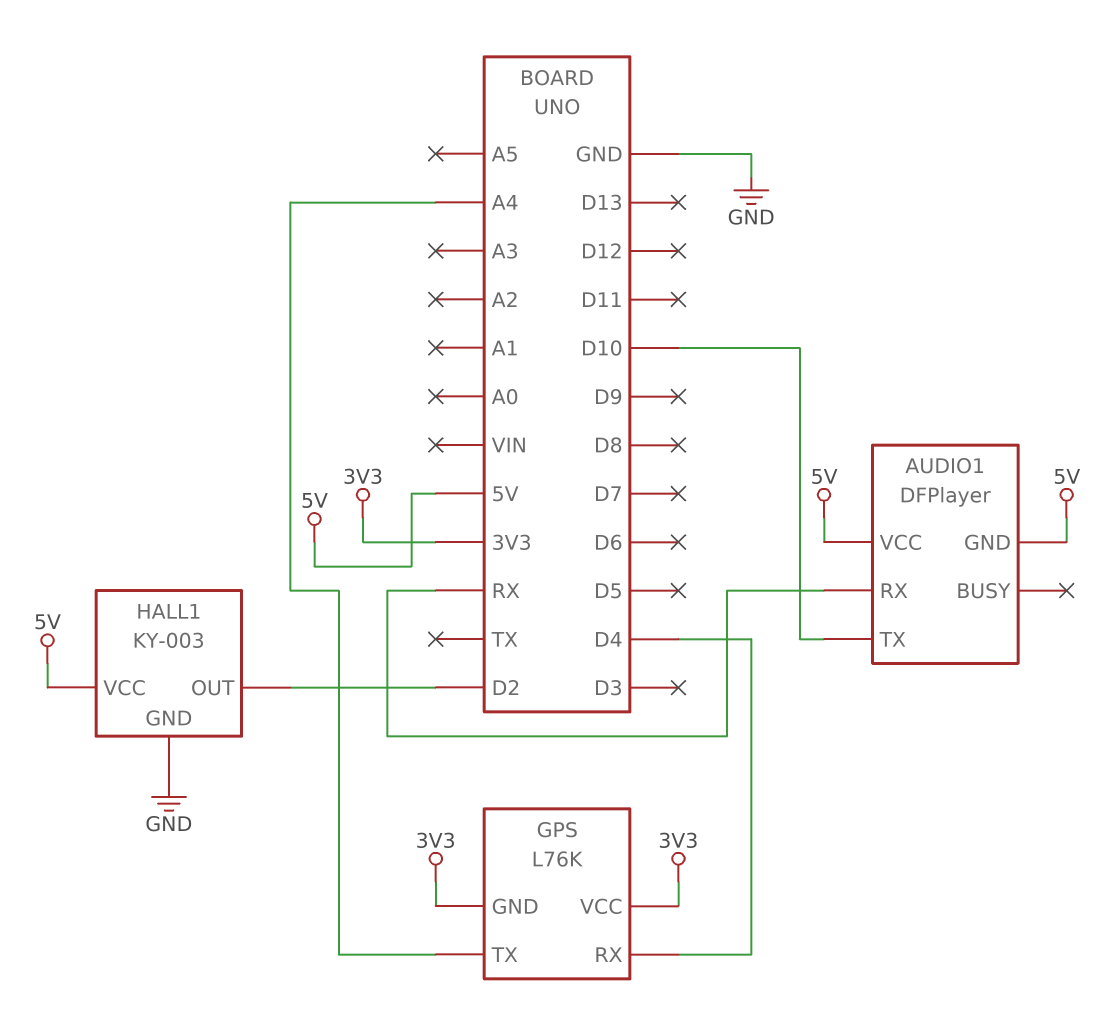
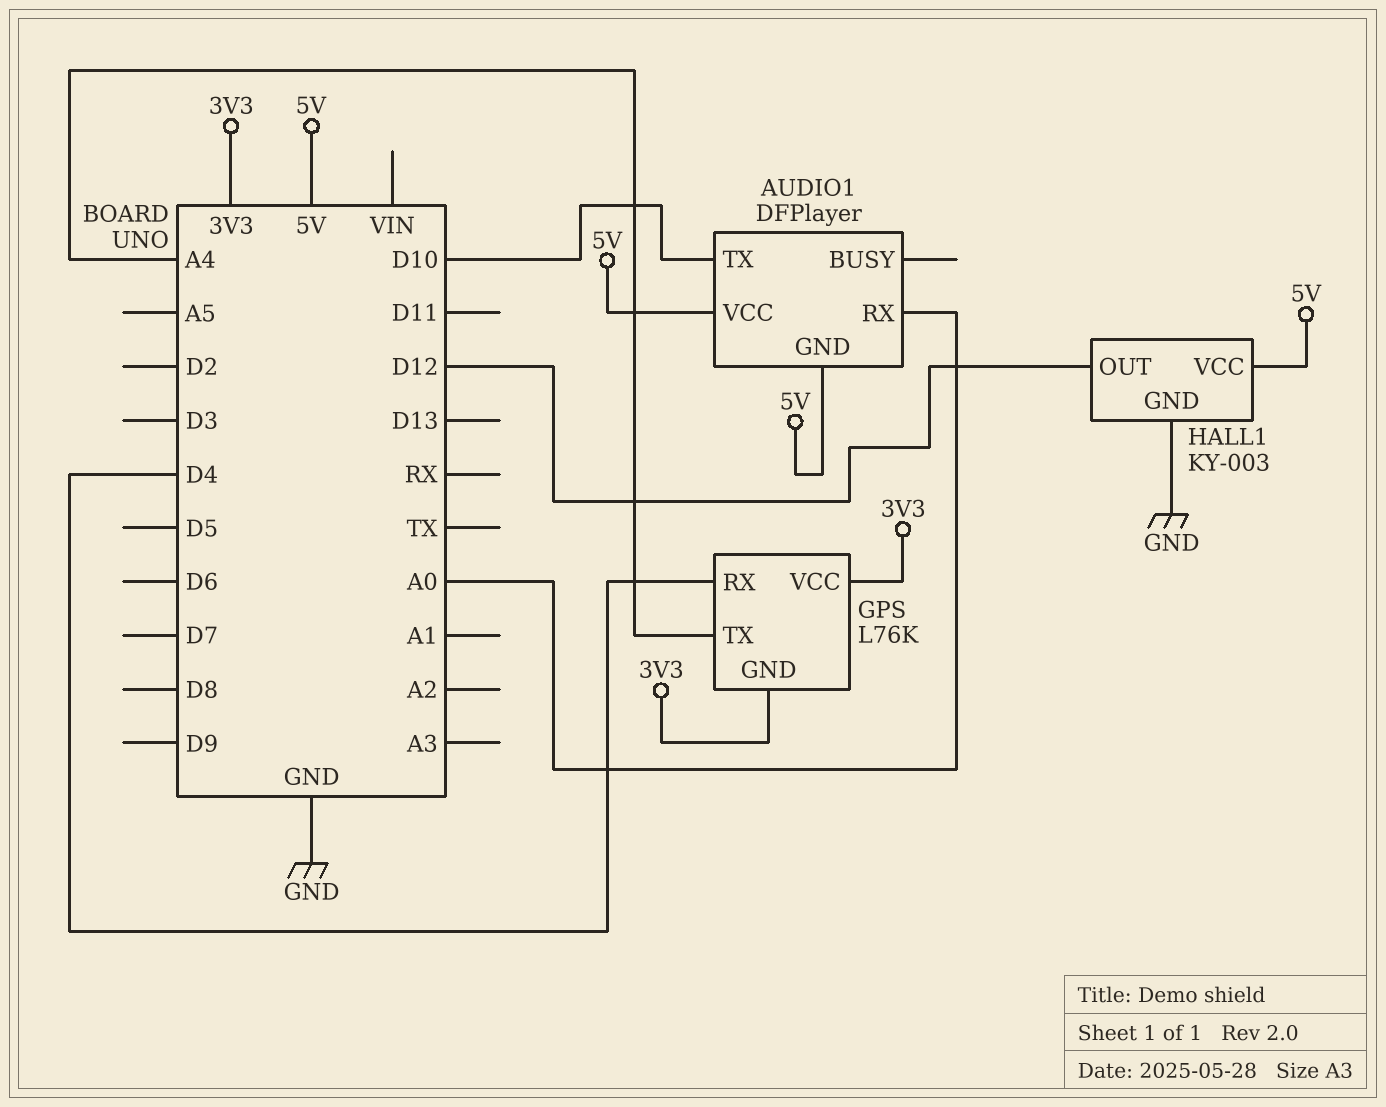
AUDIO1 pin RX: RX -> A0
HALL1 pin OUT: D2 -> D12

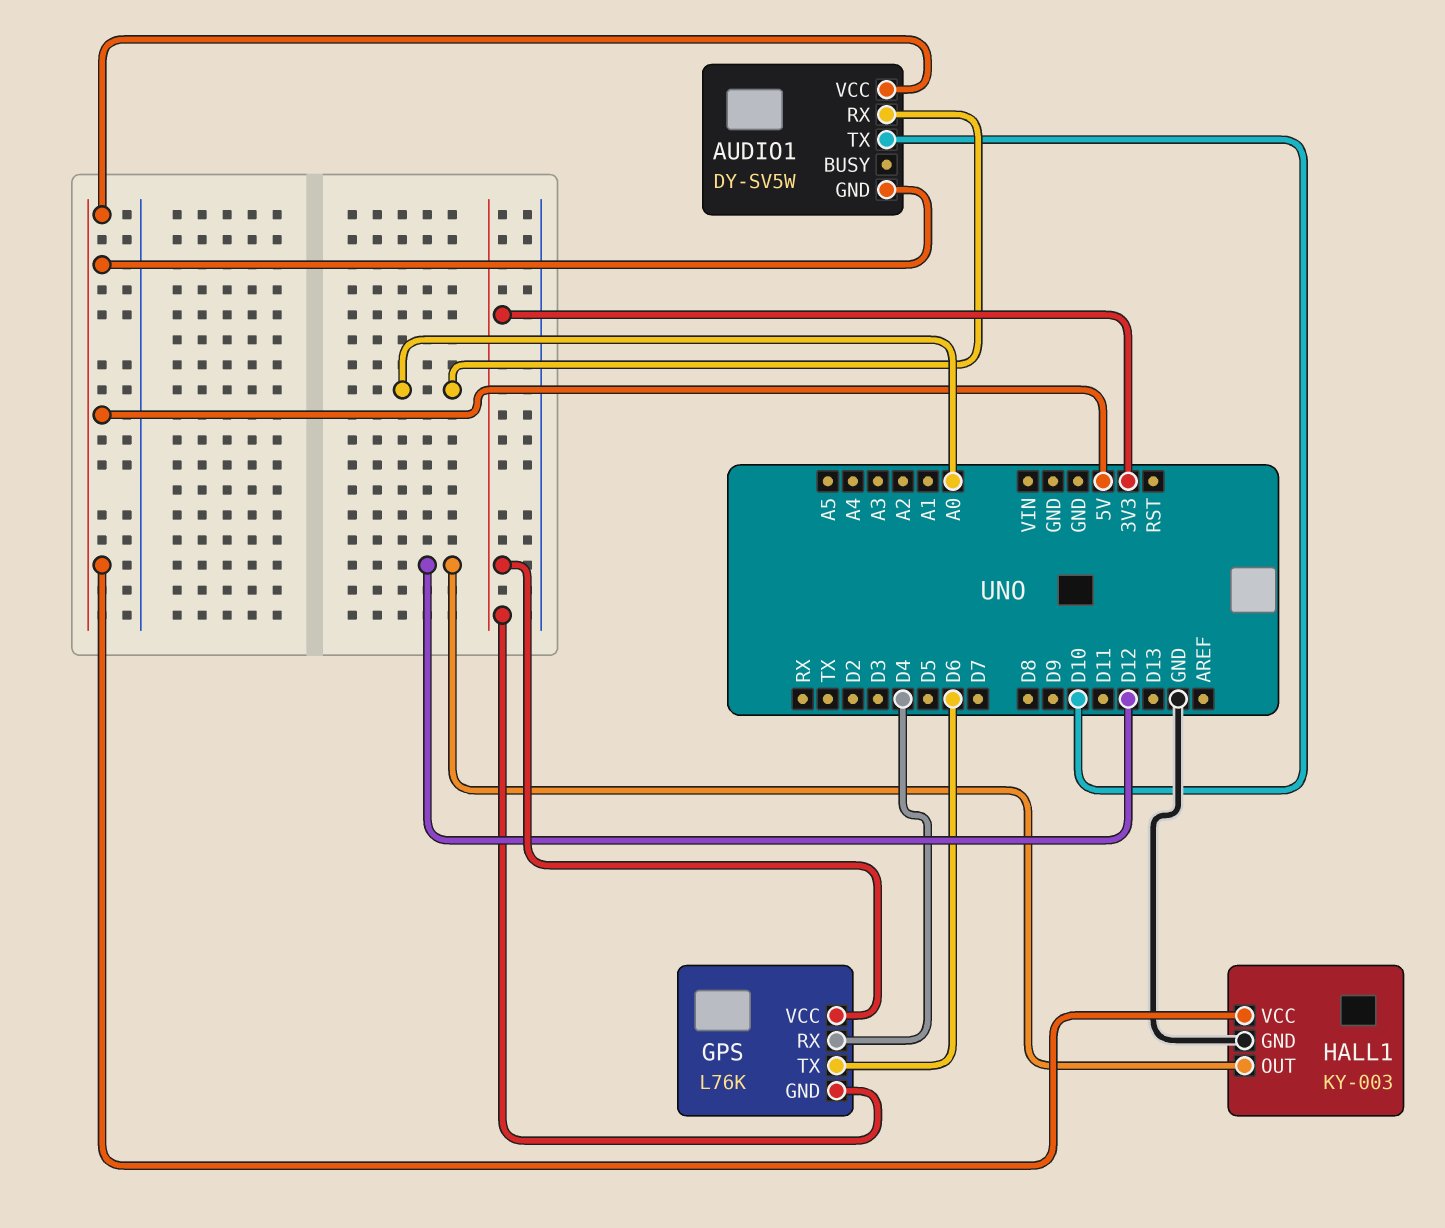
AUDIO1: DFPlayer -> DY-SV5W
GPS pin TX: A4 -> D6

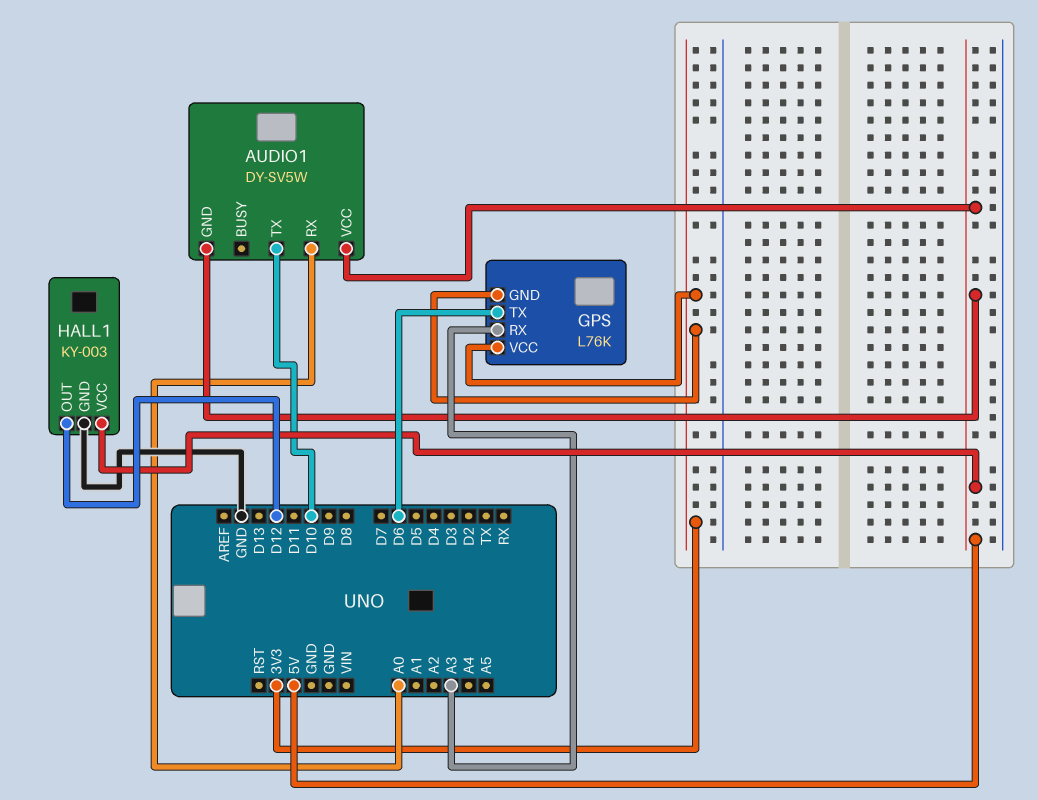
GPS pin RX: D4 -> A3

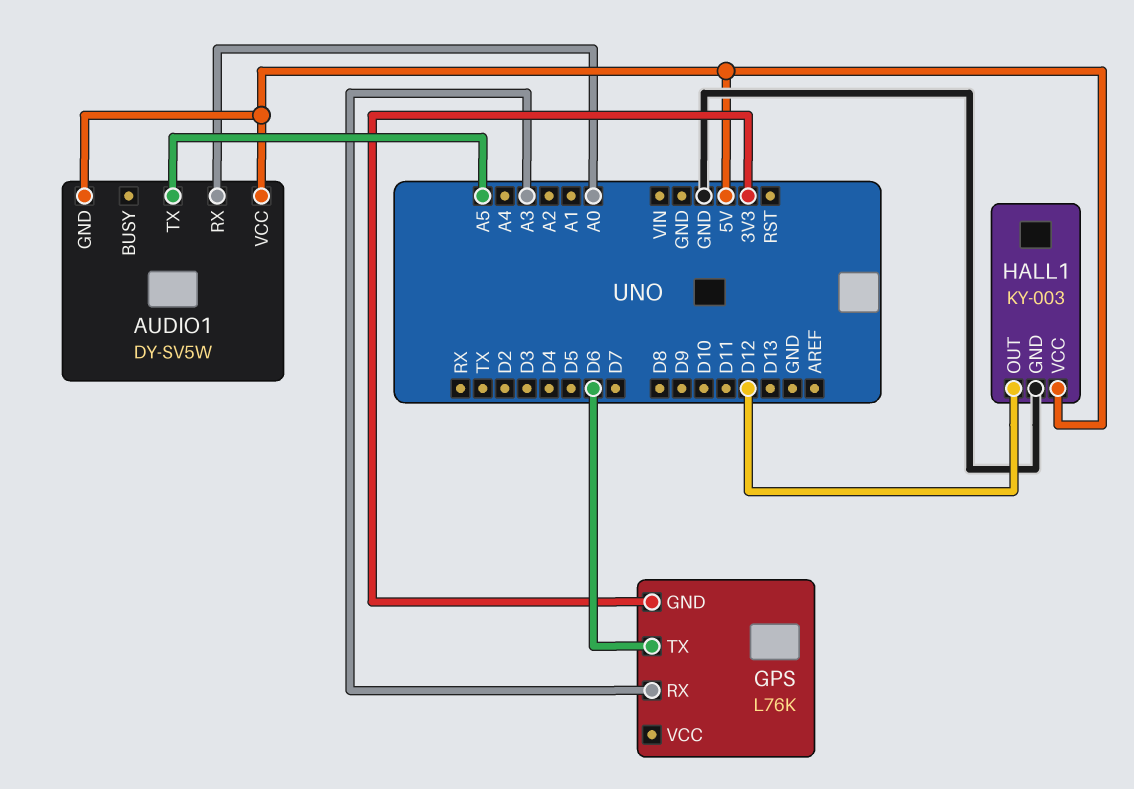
AUDIO1 pin TX: D10 -> A5
GPS pin VCC: 3V3 -> none

